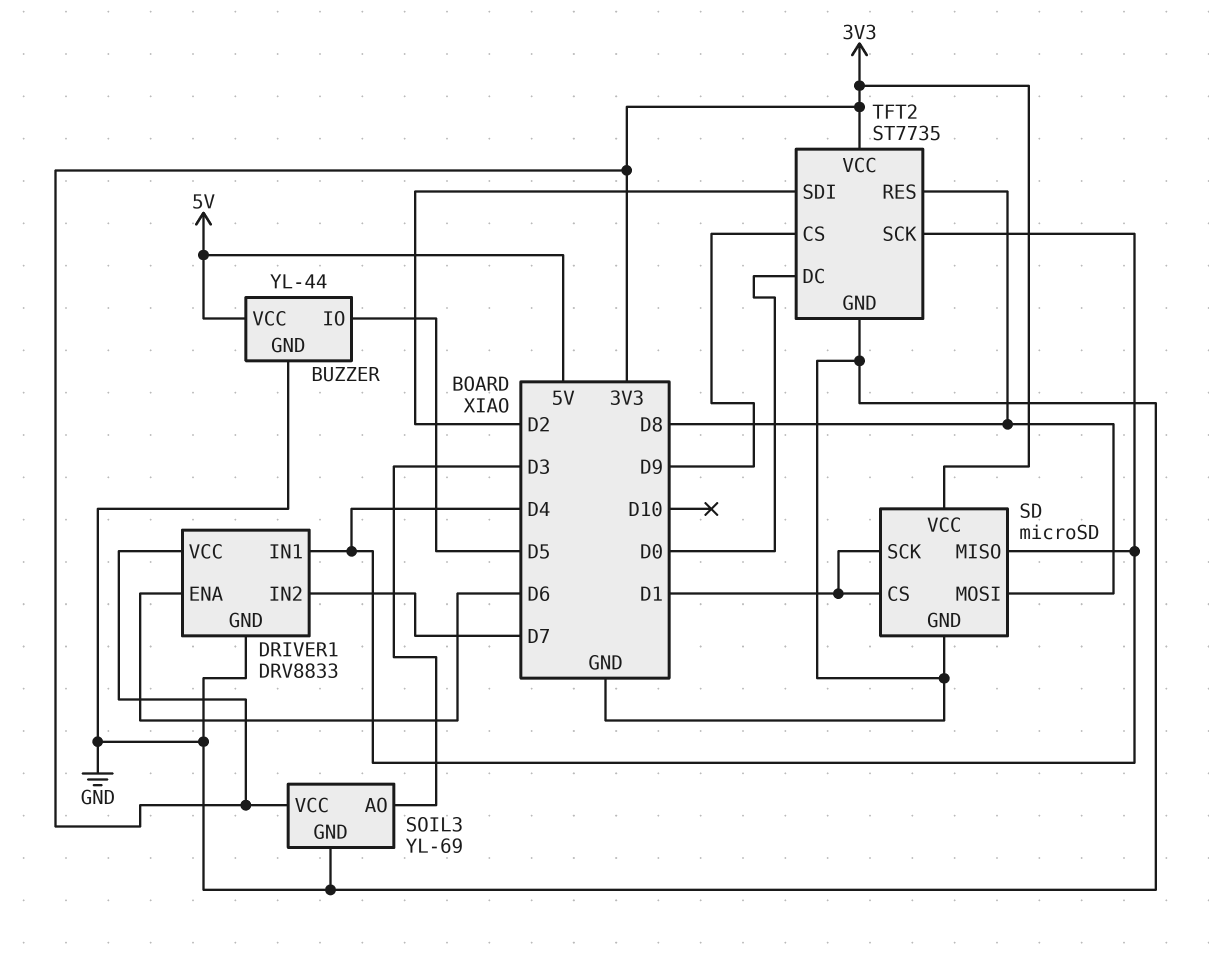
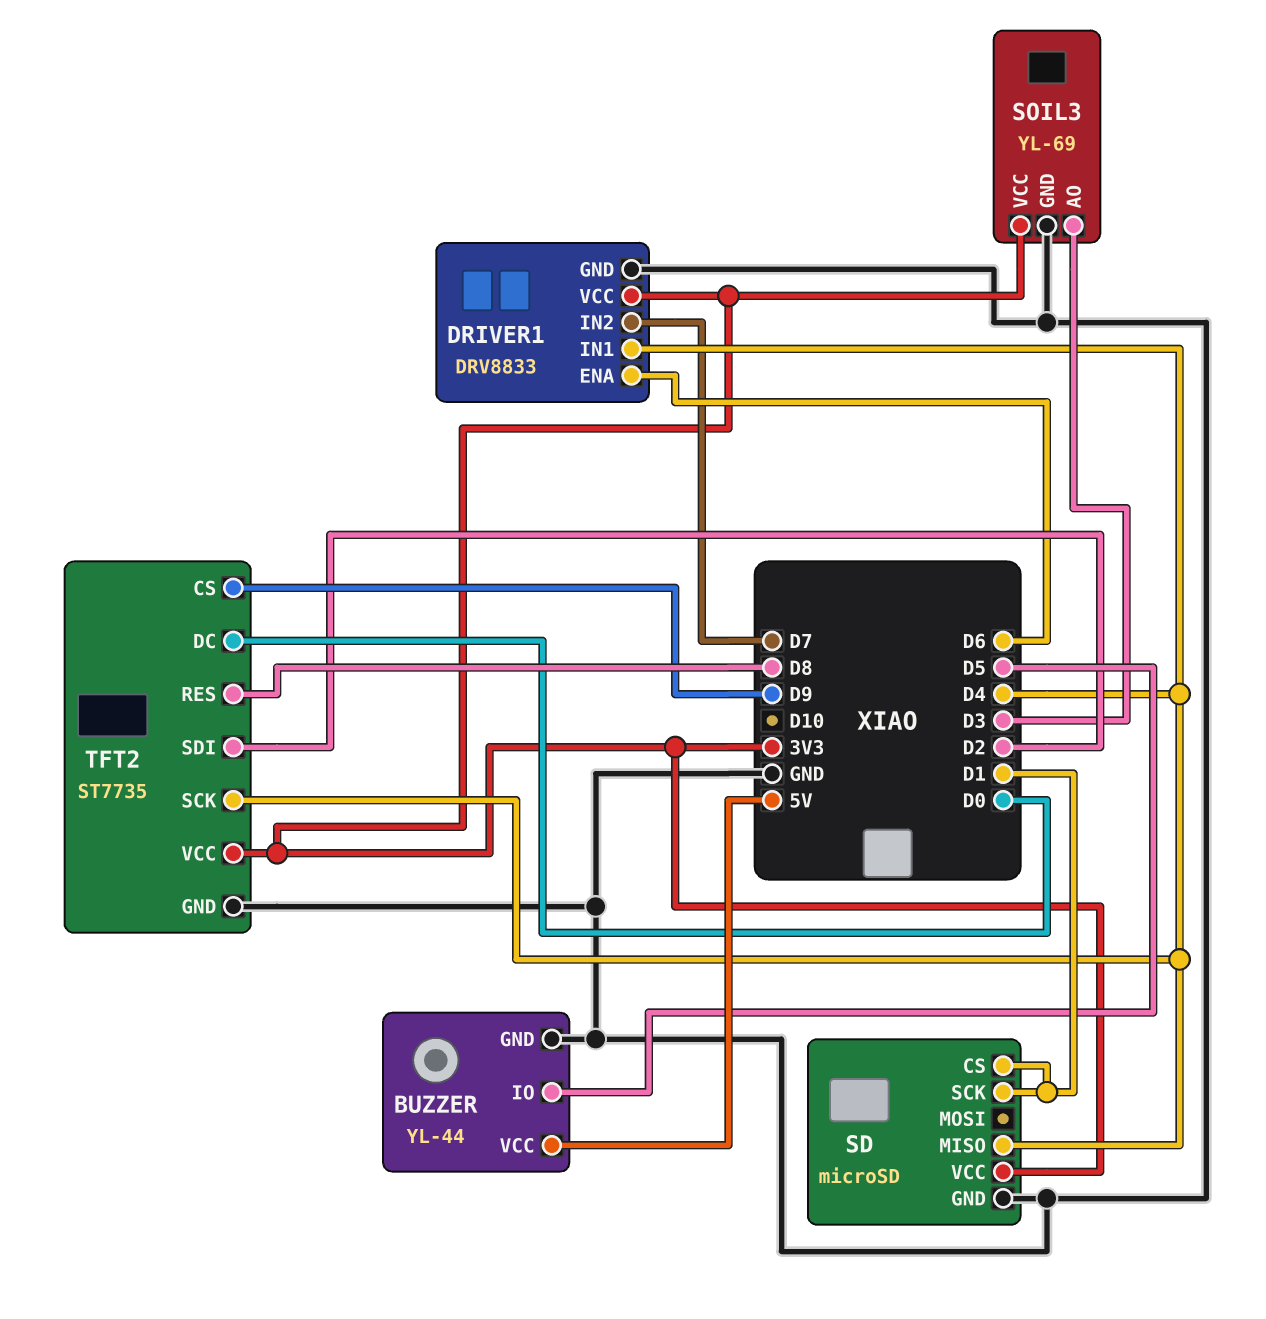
SD pin MOSI: D8 -> none

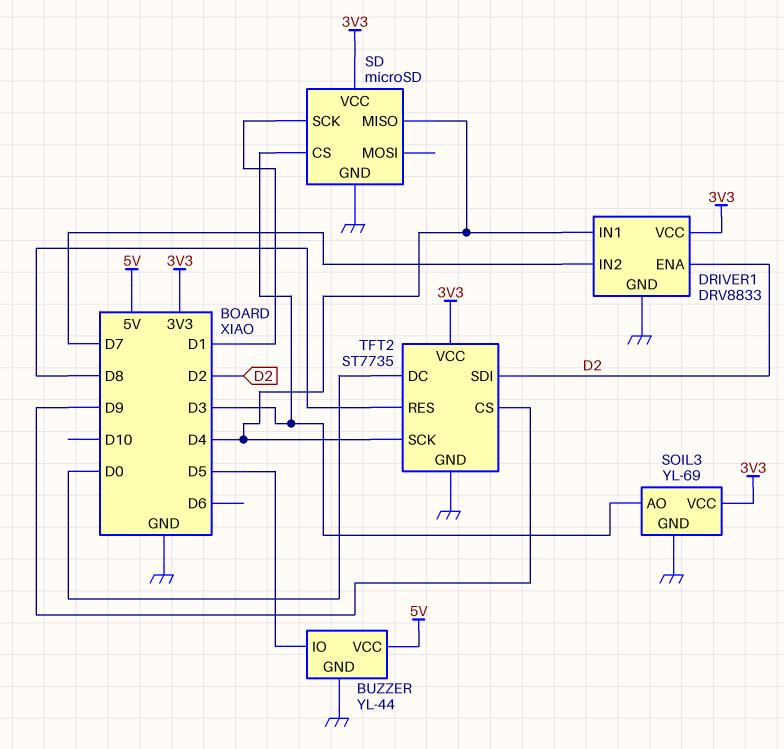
DRIVER1 pin ENA: D6 -> D2
SD pin CS: D1 -> D3

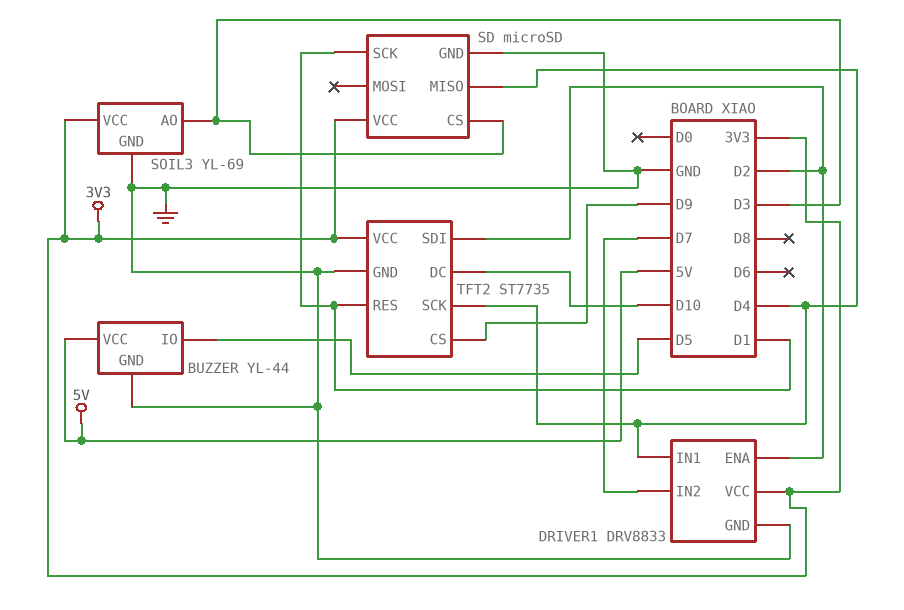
TFT2 pin DC: D0 -> D10
TFT2 pin RES: D8 -> D1

